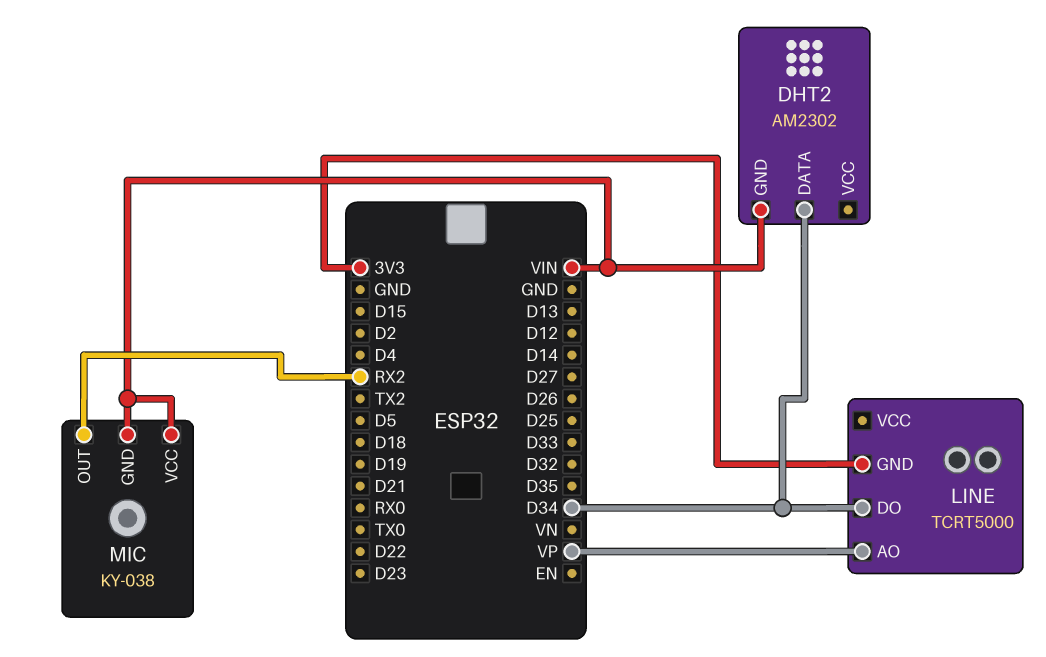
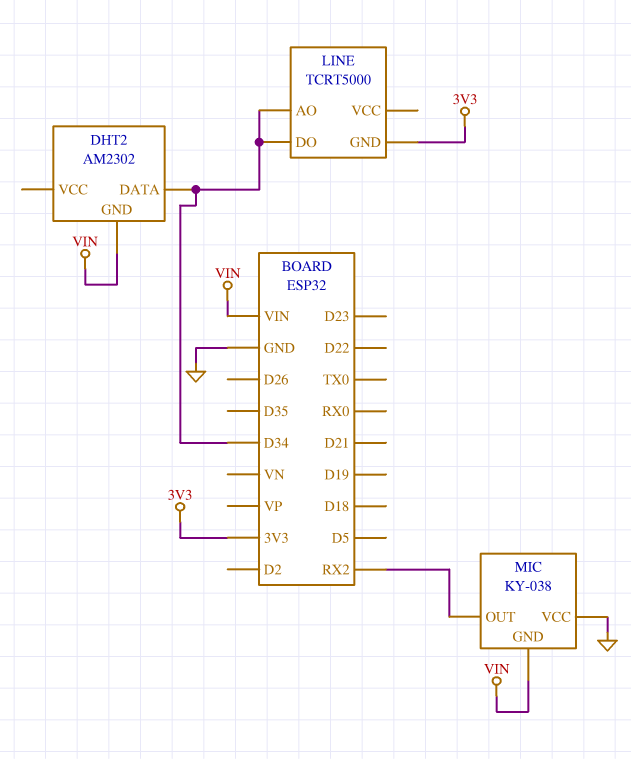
LINE pin AO: VP -> D34
MIC pin VCC: VIN -> GND

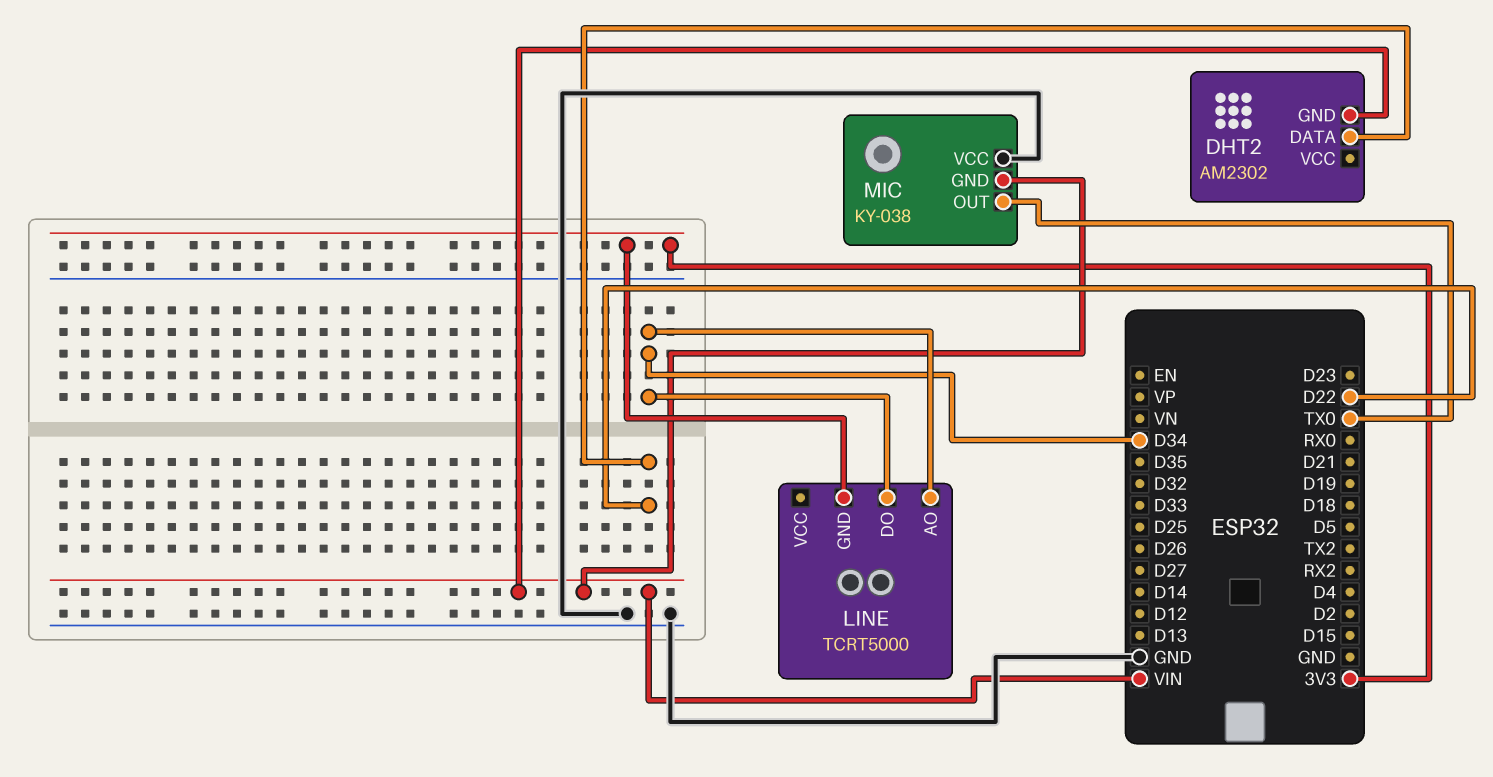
DHT2 pin DATA: D34 -> D22
MIC pin OUT: RX2 -> TX0

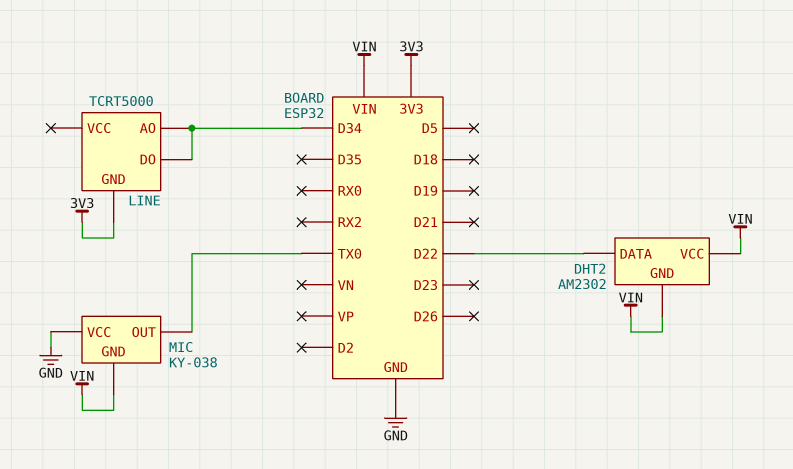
DHT2 pin VCC: none -> VIN

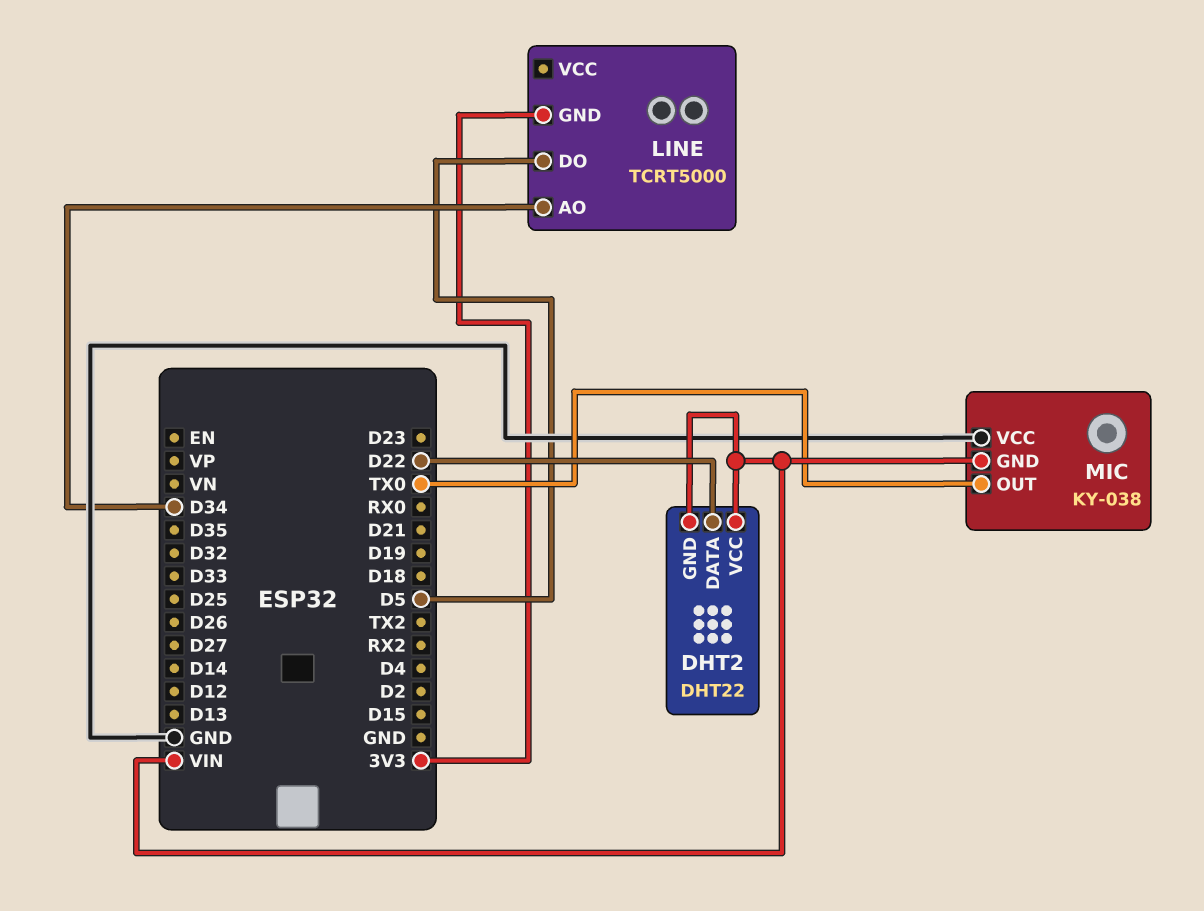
DHT2: AM2302 -> DHT22
LINE pin DO: D34 -> D5

